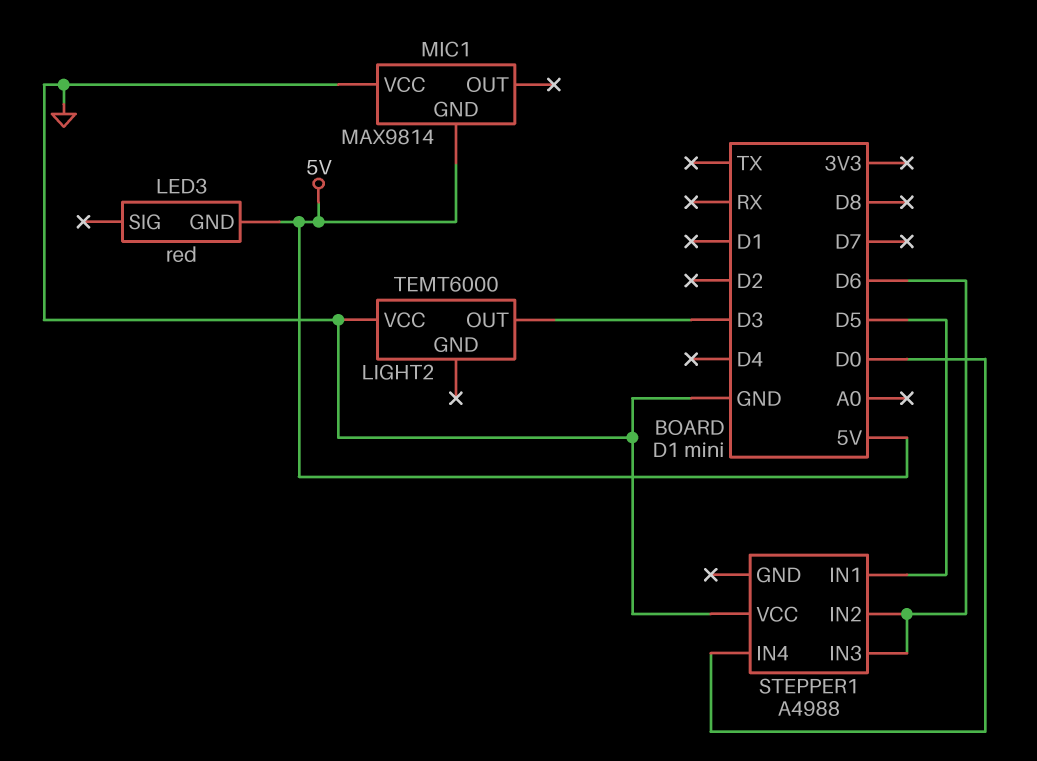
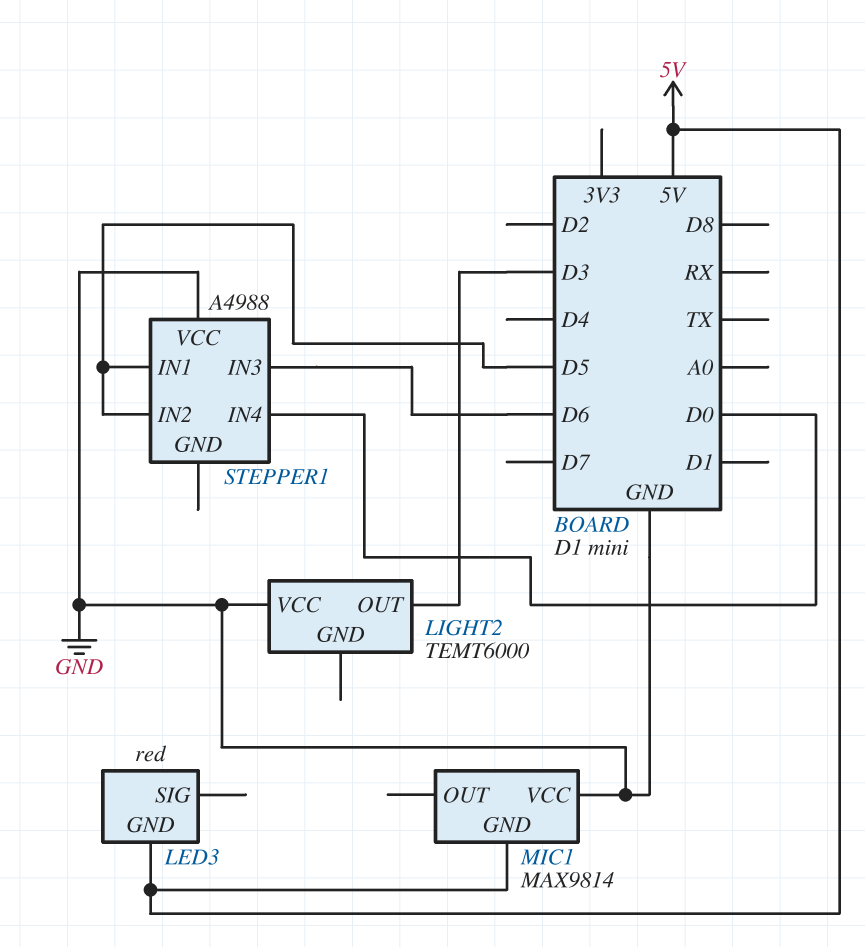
STEPPER1 pin IN2: D6 -> D5

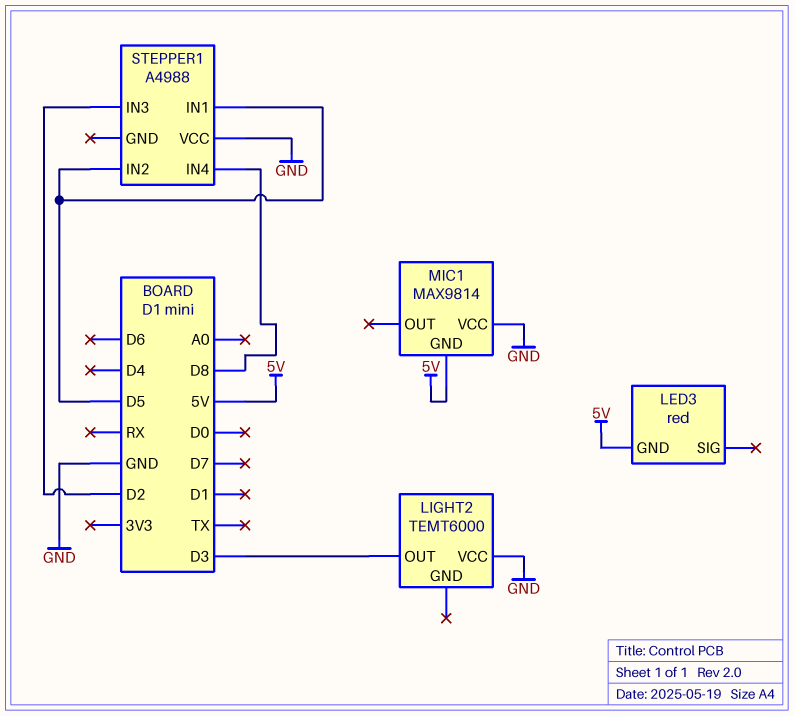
STEPPER1 pin IN3: D6 -> D2
STEPPER1 pin IN4: D0 -> D8

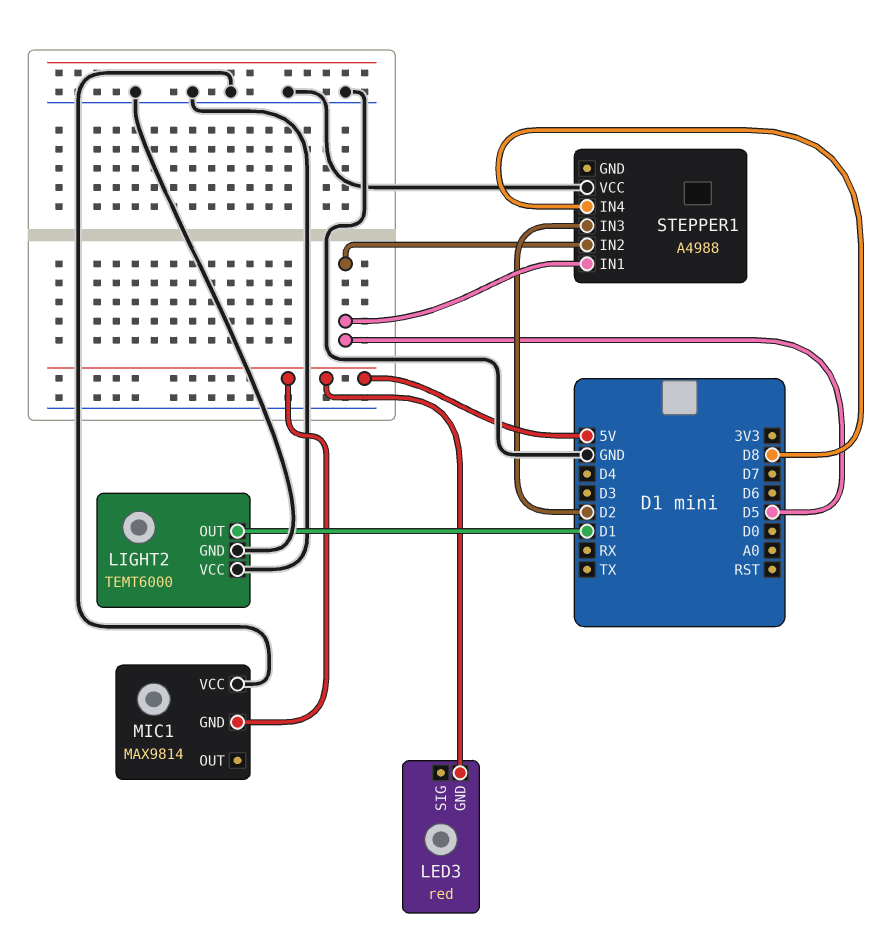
LIGHT2 pin GND: none -> GND
LIGHT2 pin OUT: D3 -> D1

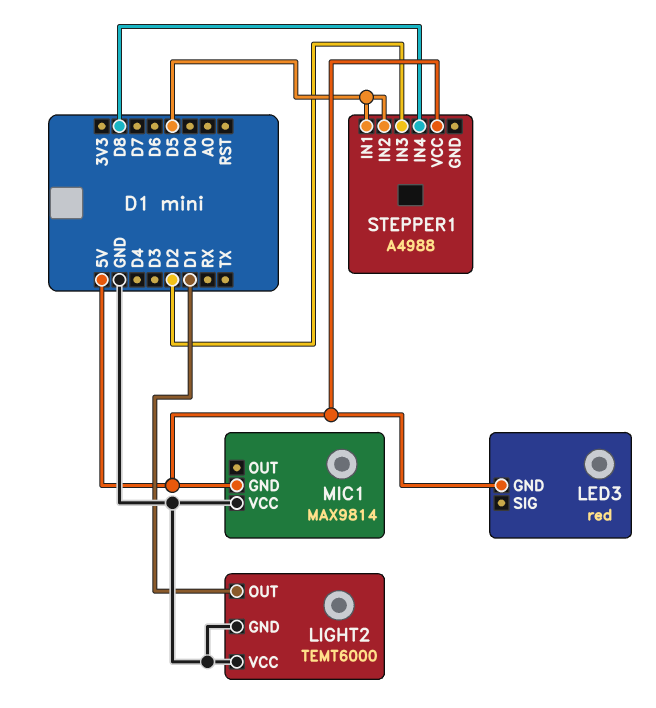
STEPPER1 pin VCC: GND -> 5V

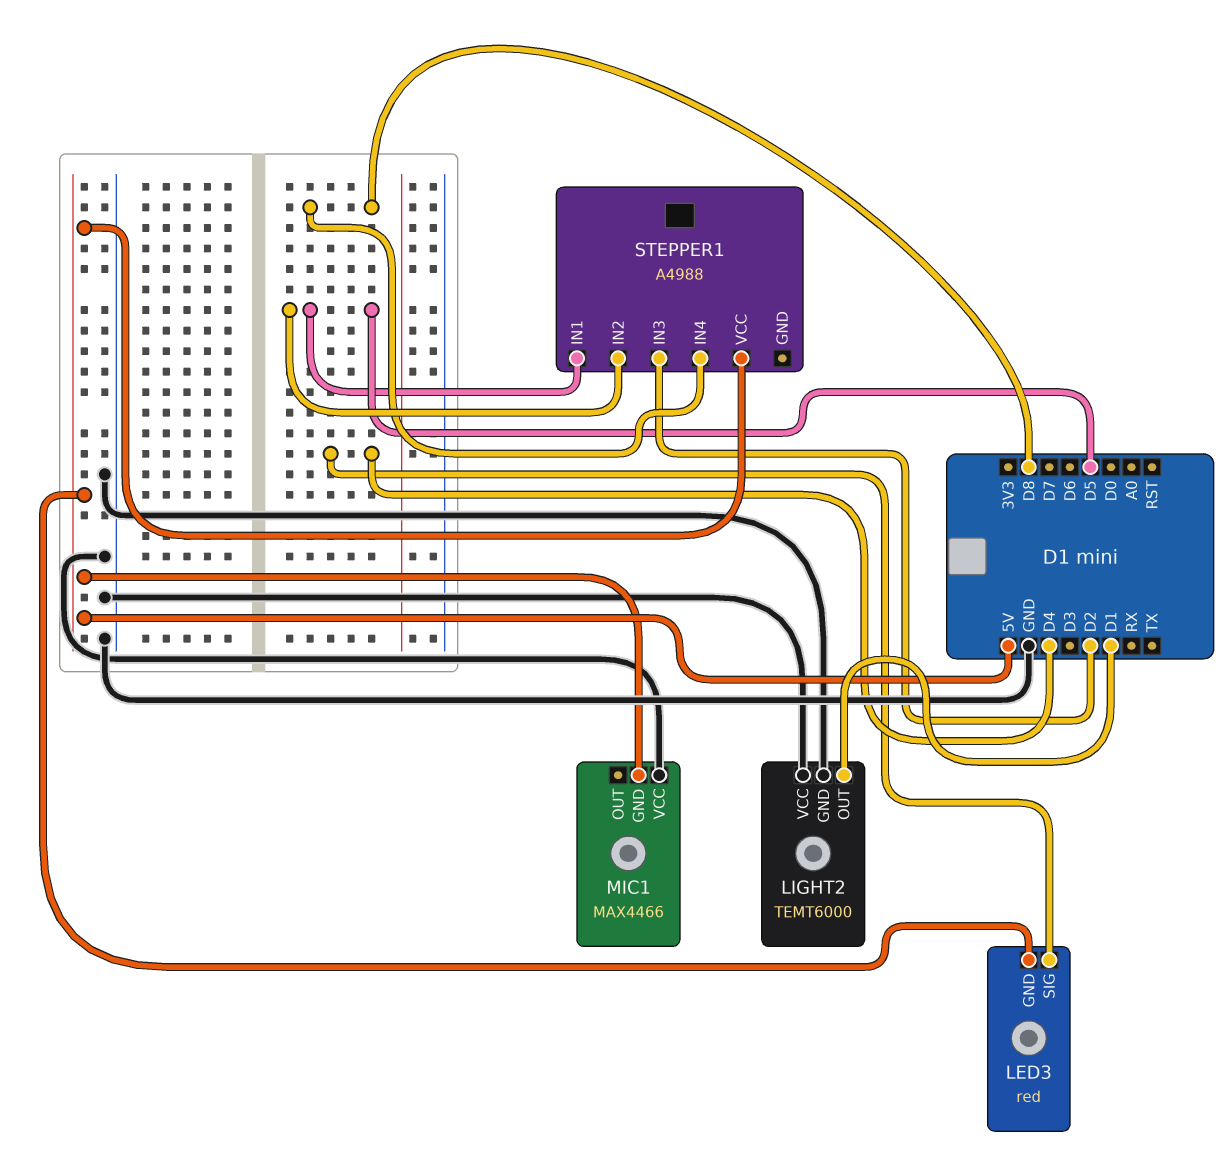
LED3 pin SIG: none -> D4
MIC1: MAX9814 -> MAX4466

